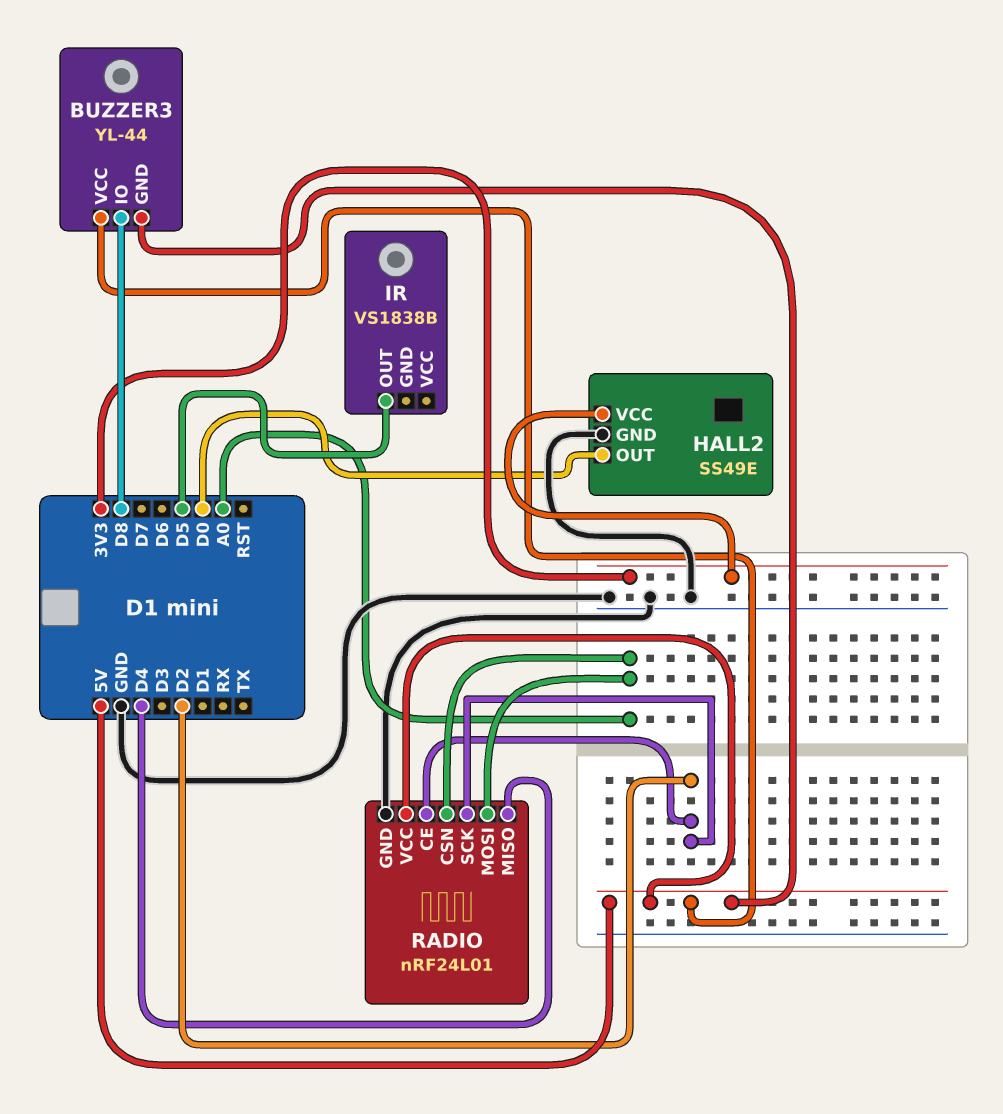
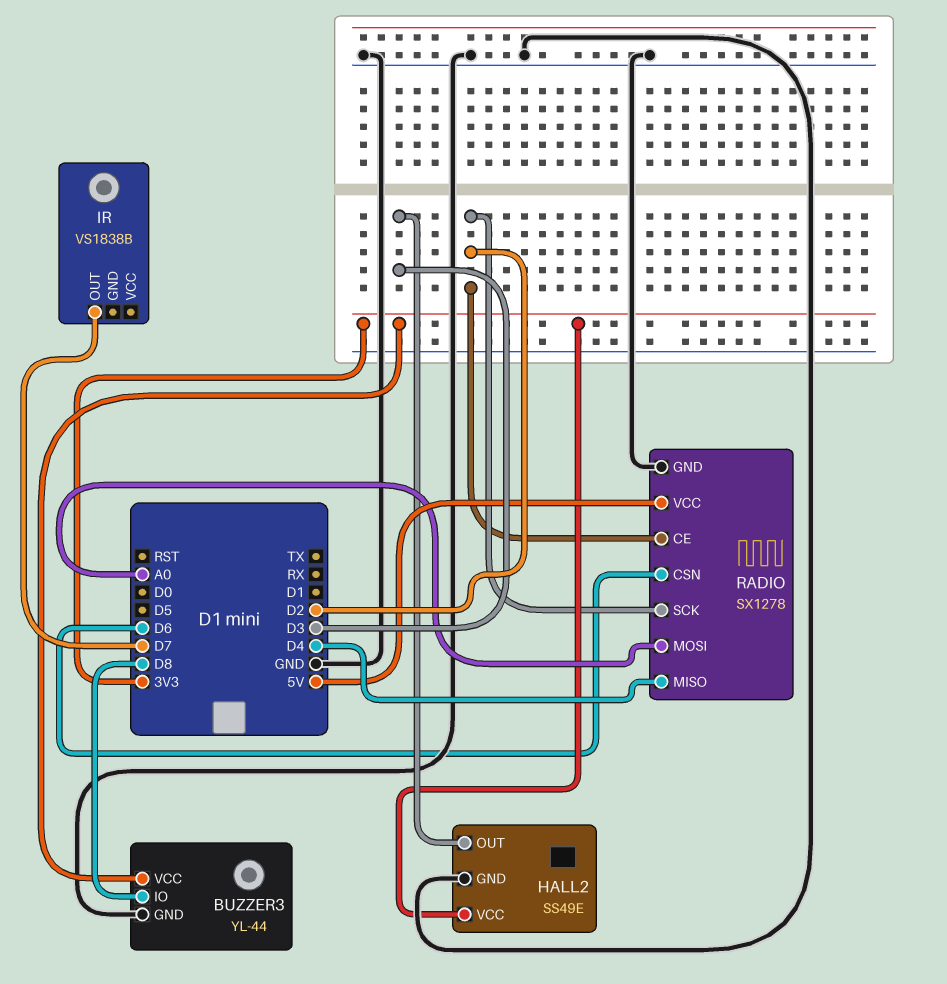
BUZZER3 pin GND: 5V -> GND
BUZZER3 pin VCC: 5V -> 3V3
HALL2 pin OUT: D0 -> D3
IR pin OUT: D5 -> D7
RADIO: nRF24L01 -> SX1278
RADIO pin CSN: A0 -> D6

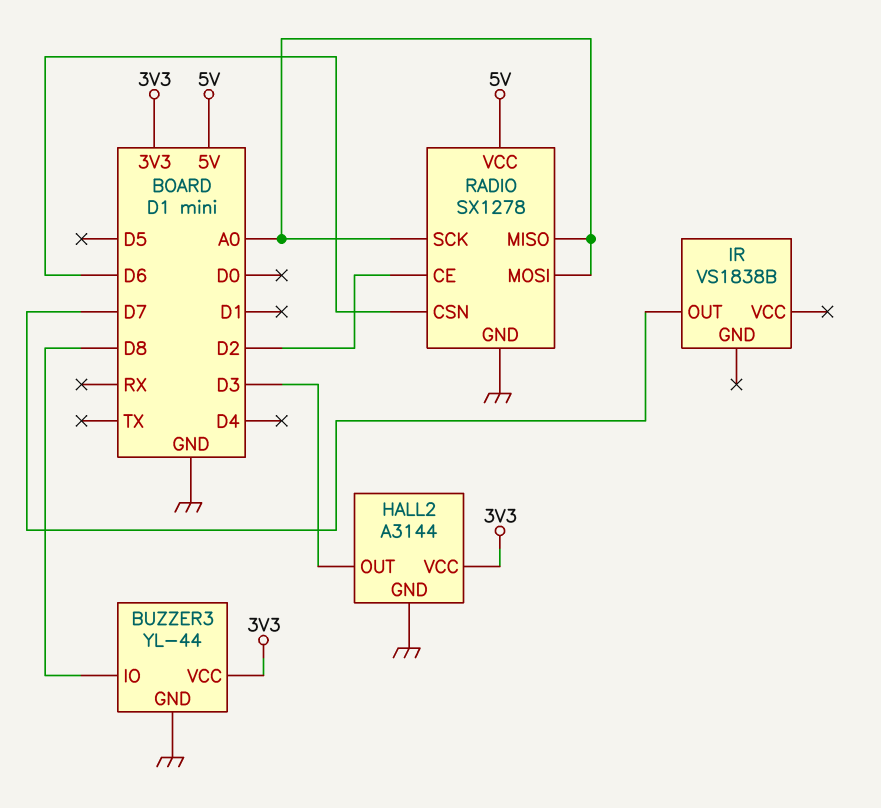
HALL2: SS49E -> A3144
RADIO pin MISO: D4 -> A0
RADIO pin SCK: D2 -> A0

